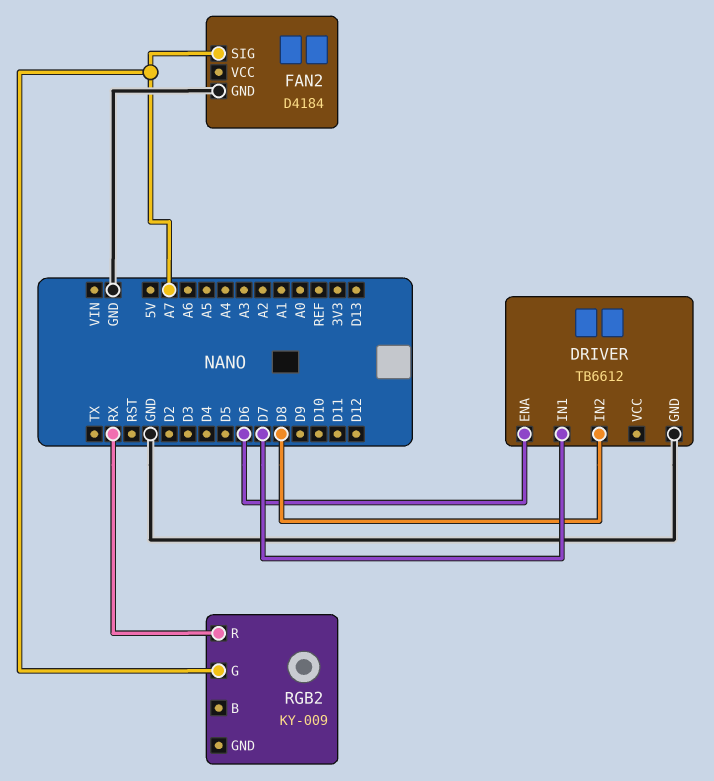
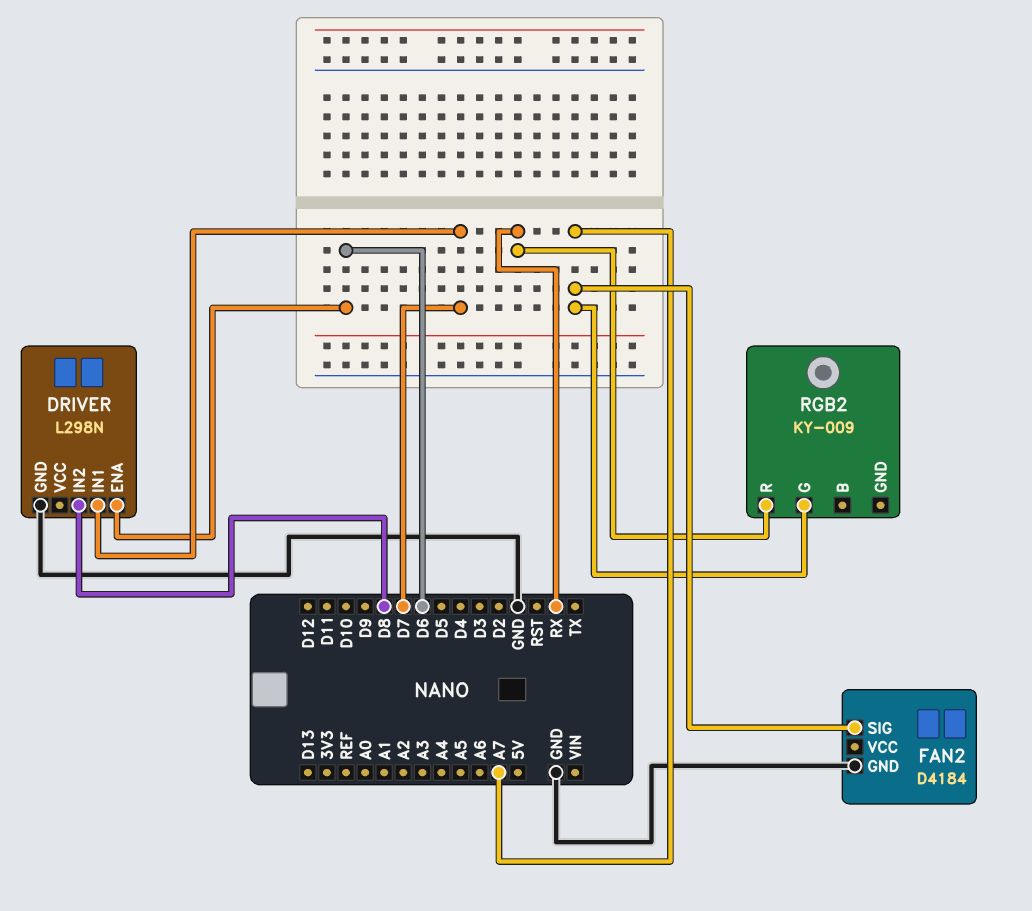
DRIVER: TB6612 -> L298N

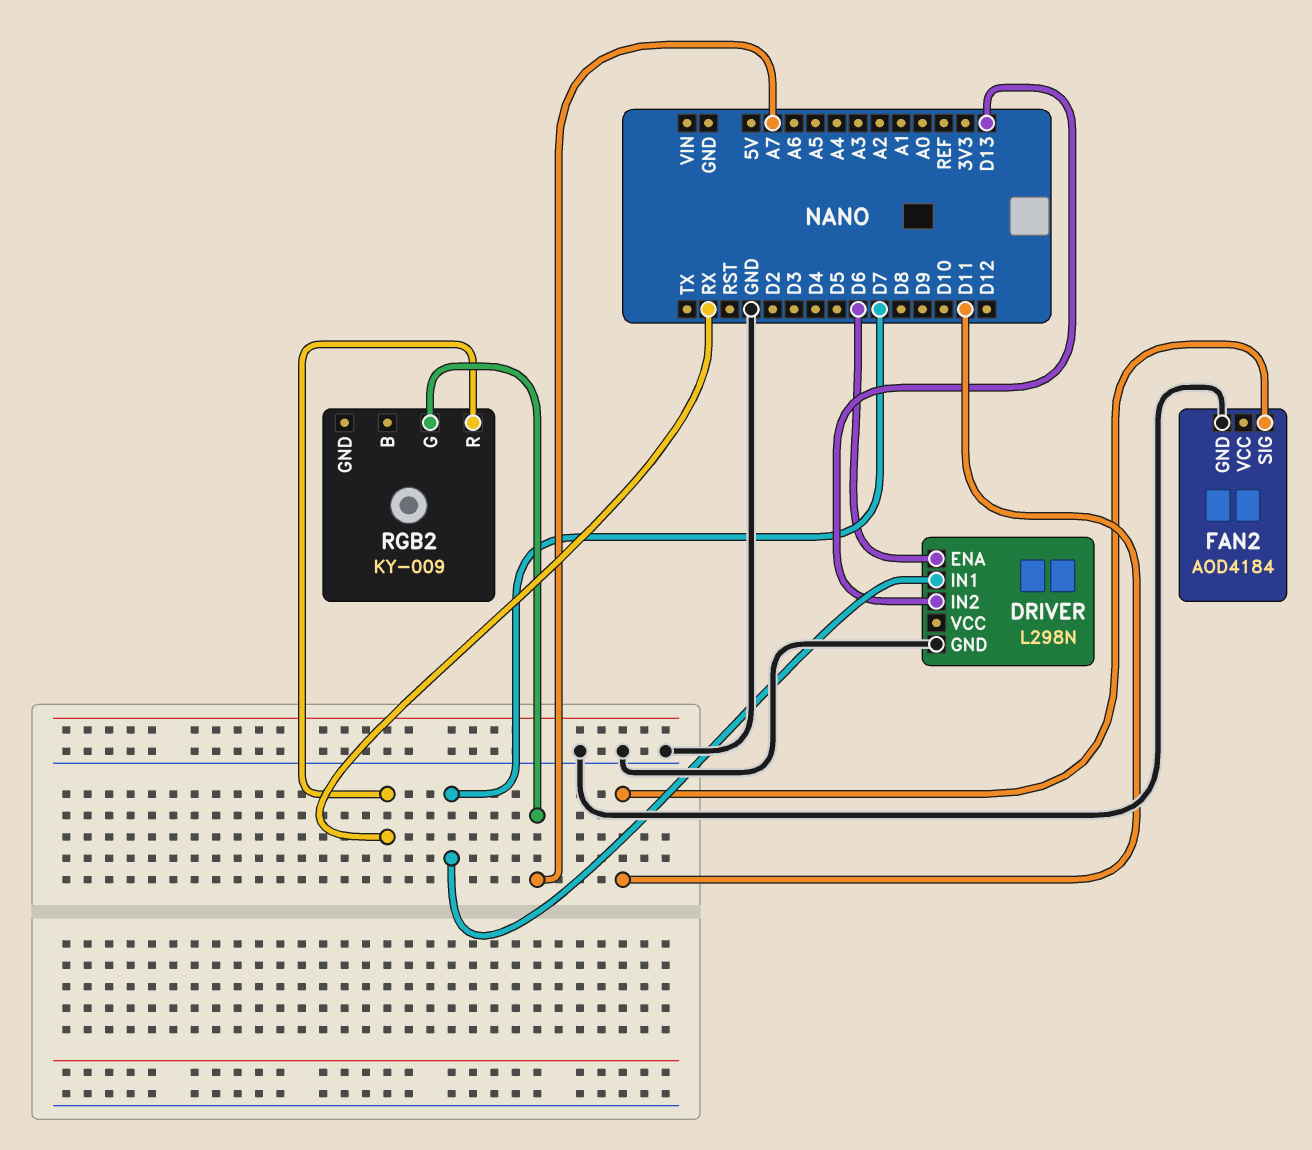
DRIVER pin IN2: D8 -> D13
FAN2: D4184 -> AOD4184
FAN2 pin SIG: A7 -> D11

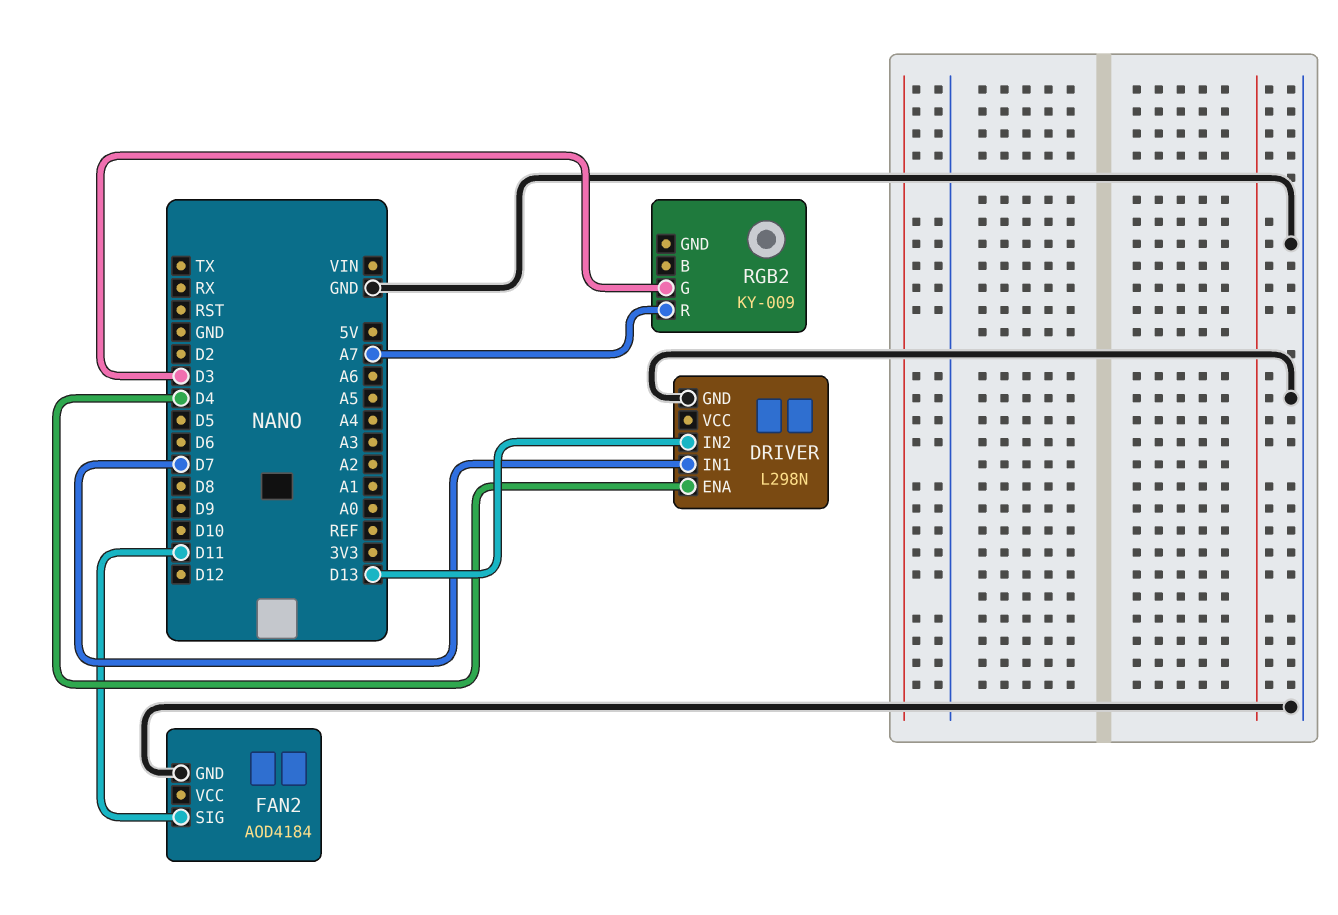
DRIVER pin ENA: D6 -> D4
RGB2 pin G: A7 -> D3
RGB2 pin R: RX -> A7

